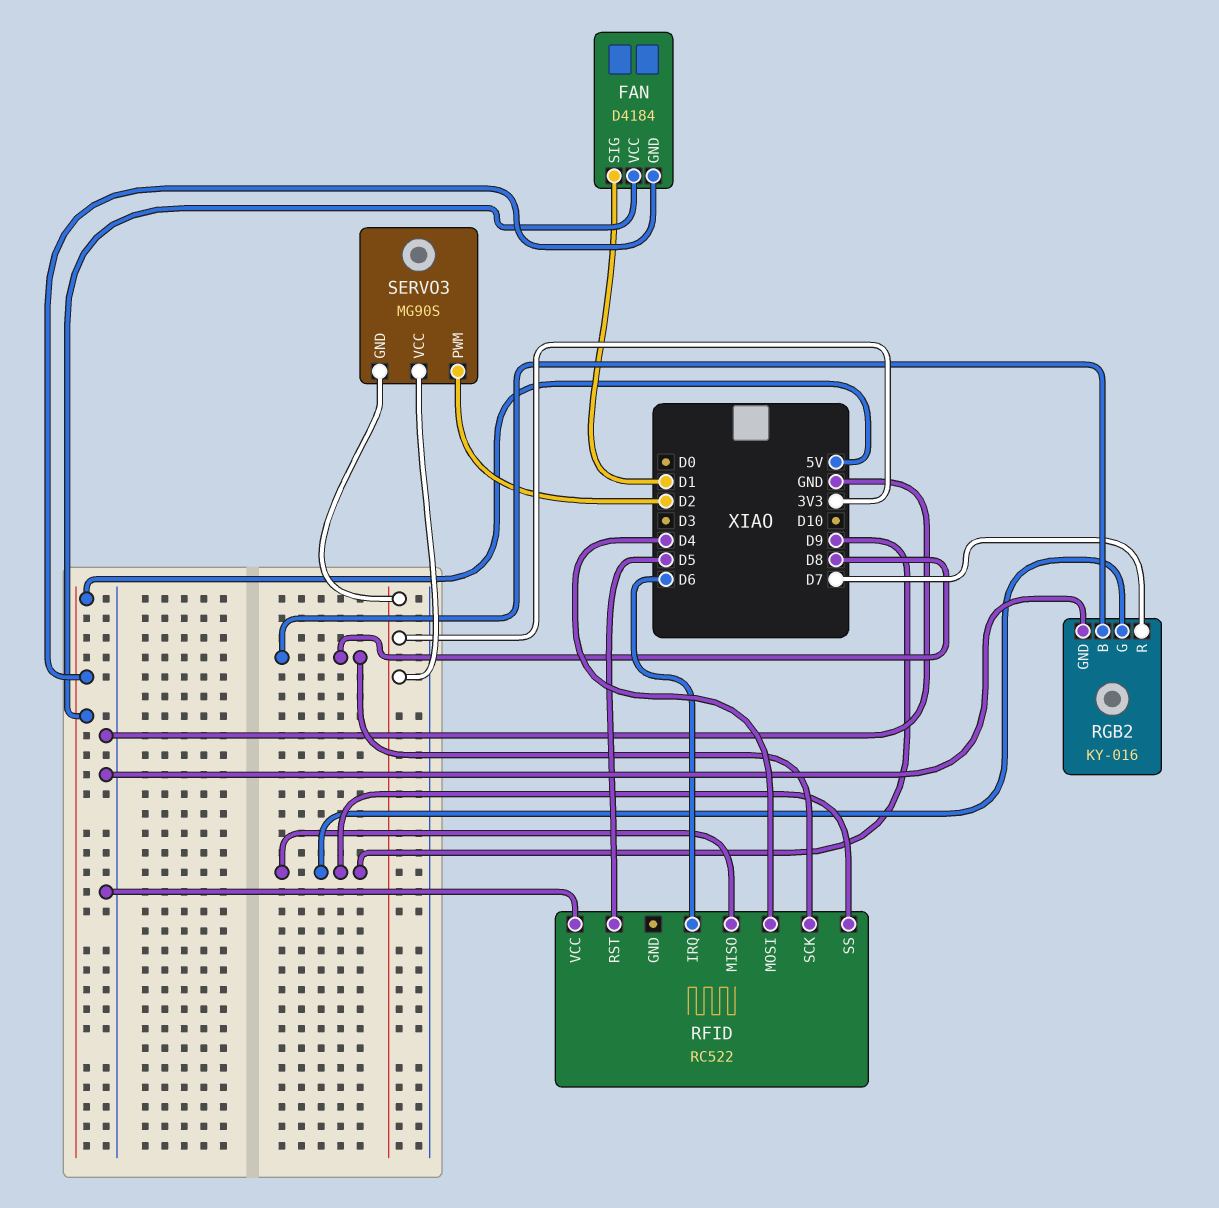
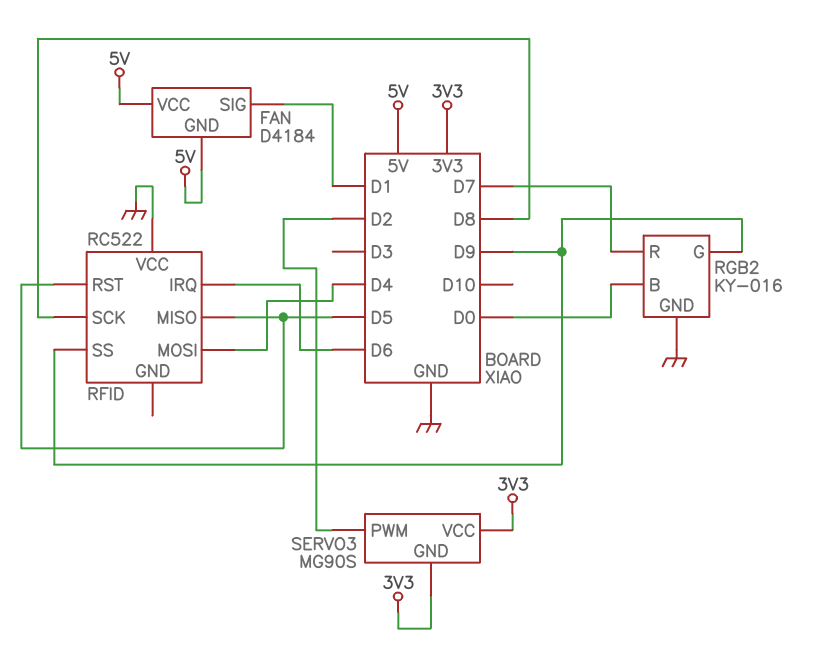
RFID pin MISO: D9 -> D5
RGB2 pin B: D8 -> D0

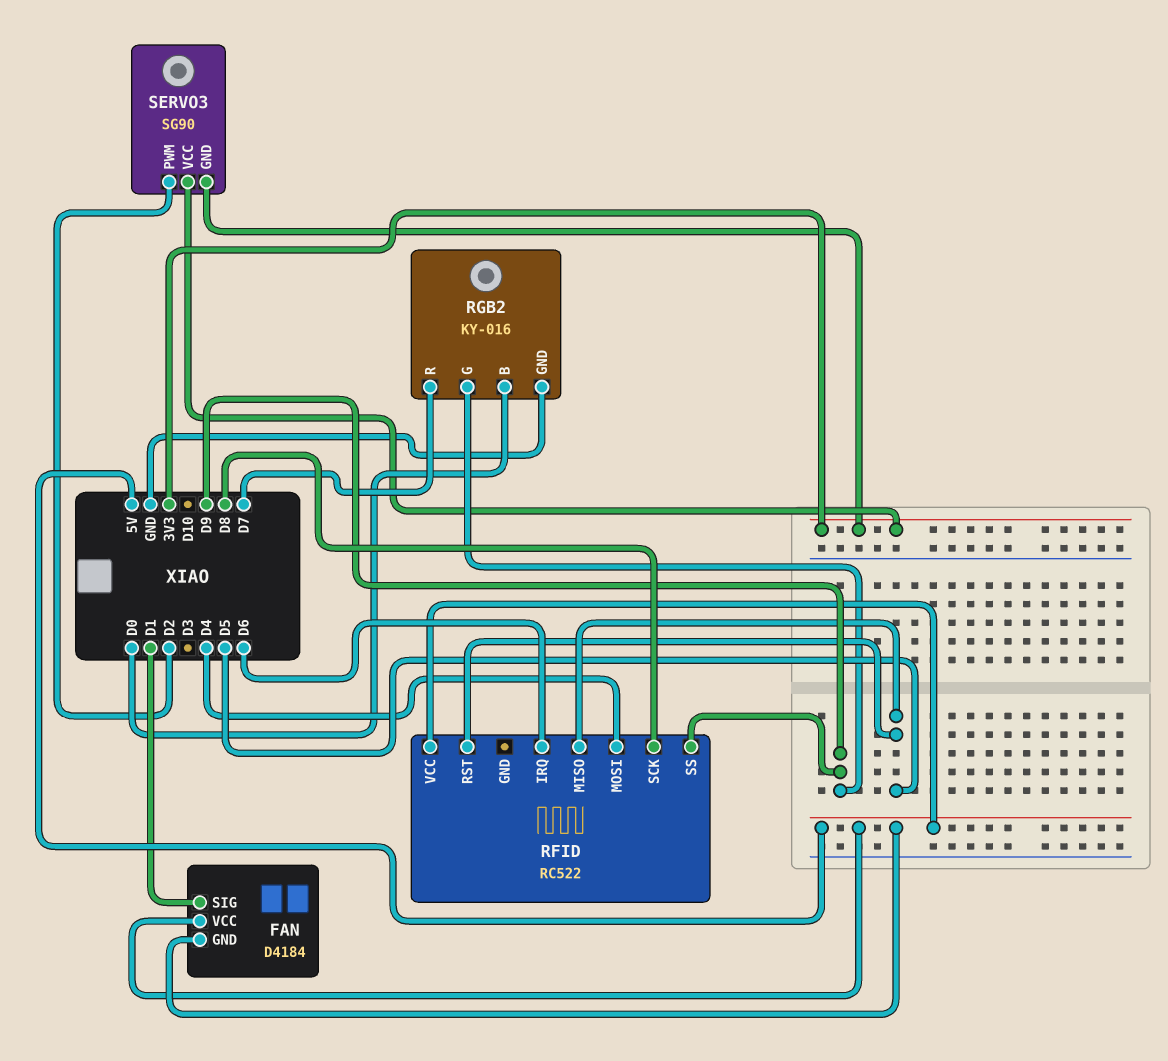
RFID pin VCC: GND -> 5V
SERVO3: MG90S -> SG90

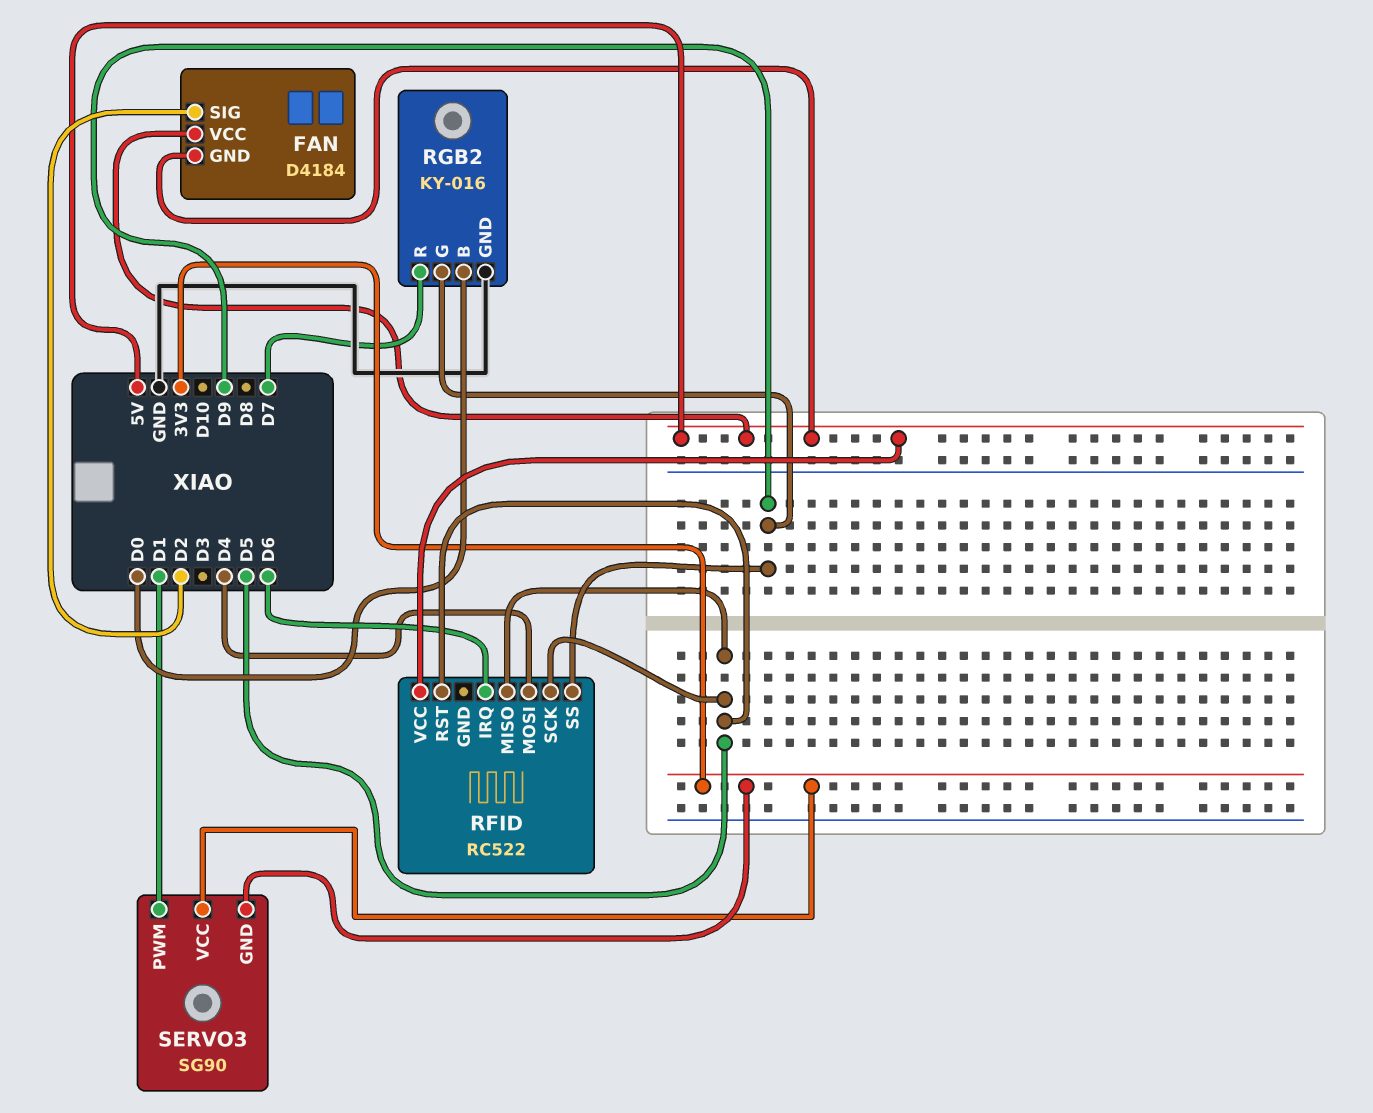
FAN pin SIG: D1 -> D2
RFID pin SCK: D8 -> D5
SERVO3 pin PWM: D2 -> D1

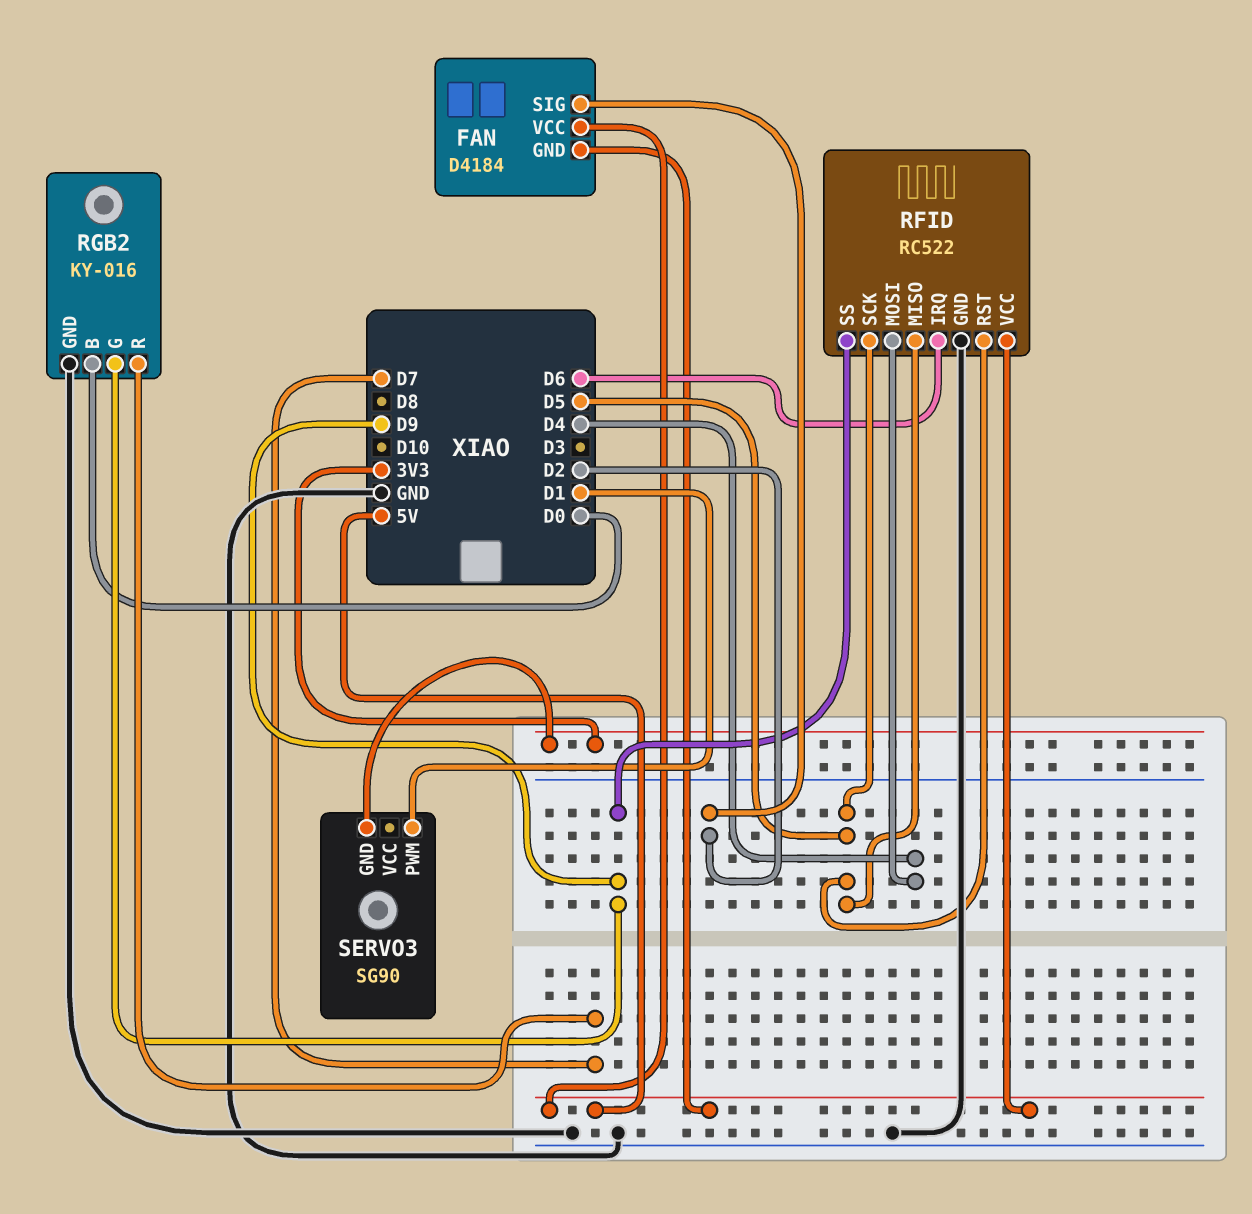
RFID pin GND: none -> GND
SERVO3 pin VCC: 3V3 -> none

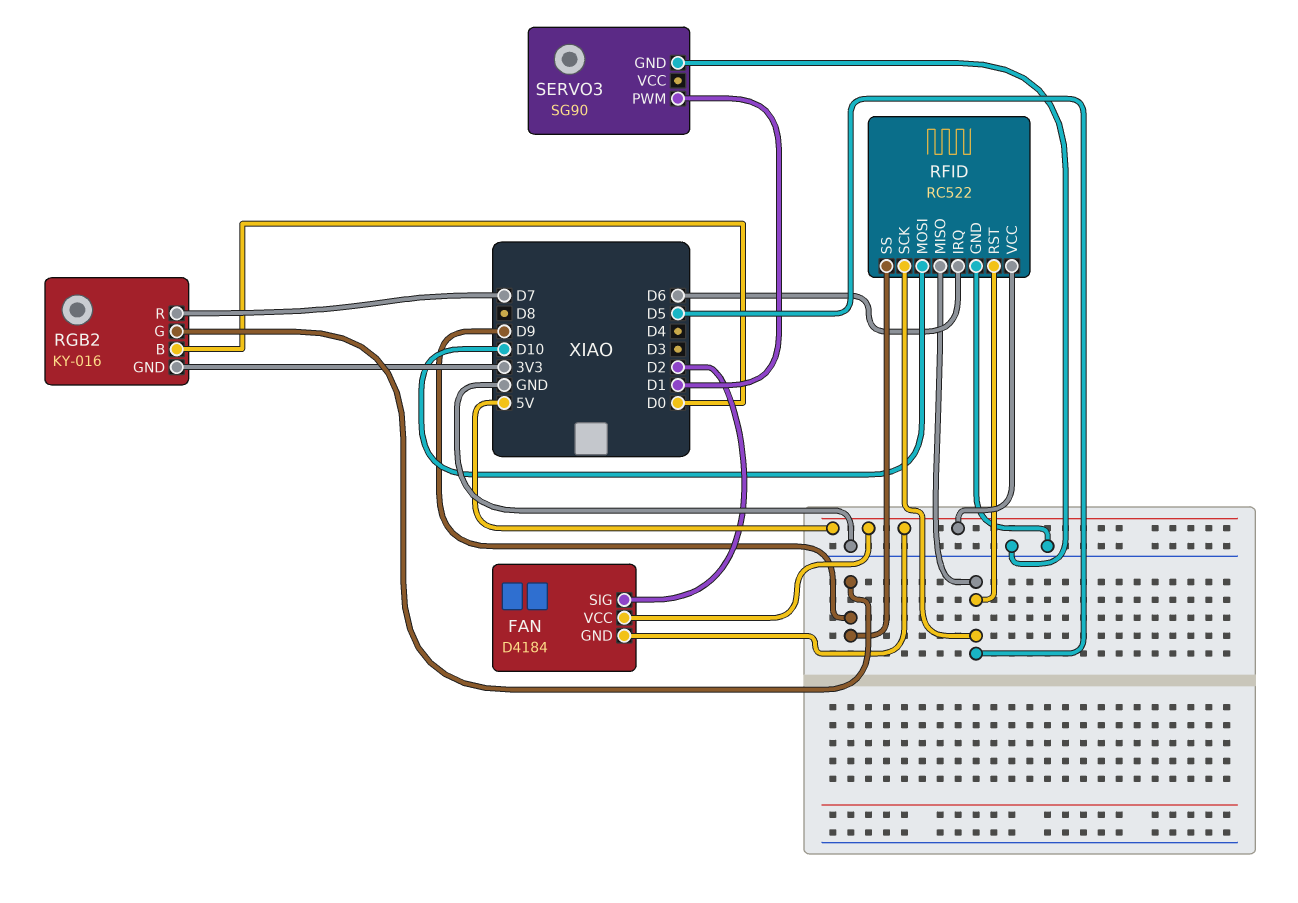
RFID pin MOSI: D4 -> D10
RGB2 pin GND: GND -> 3V3
SERVO3 pin GND: 3V3 -> GND

